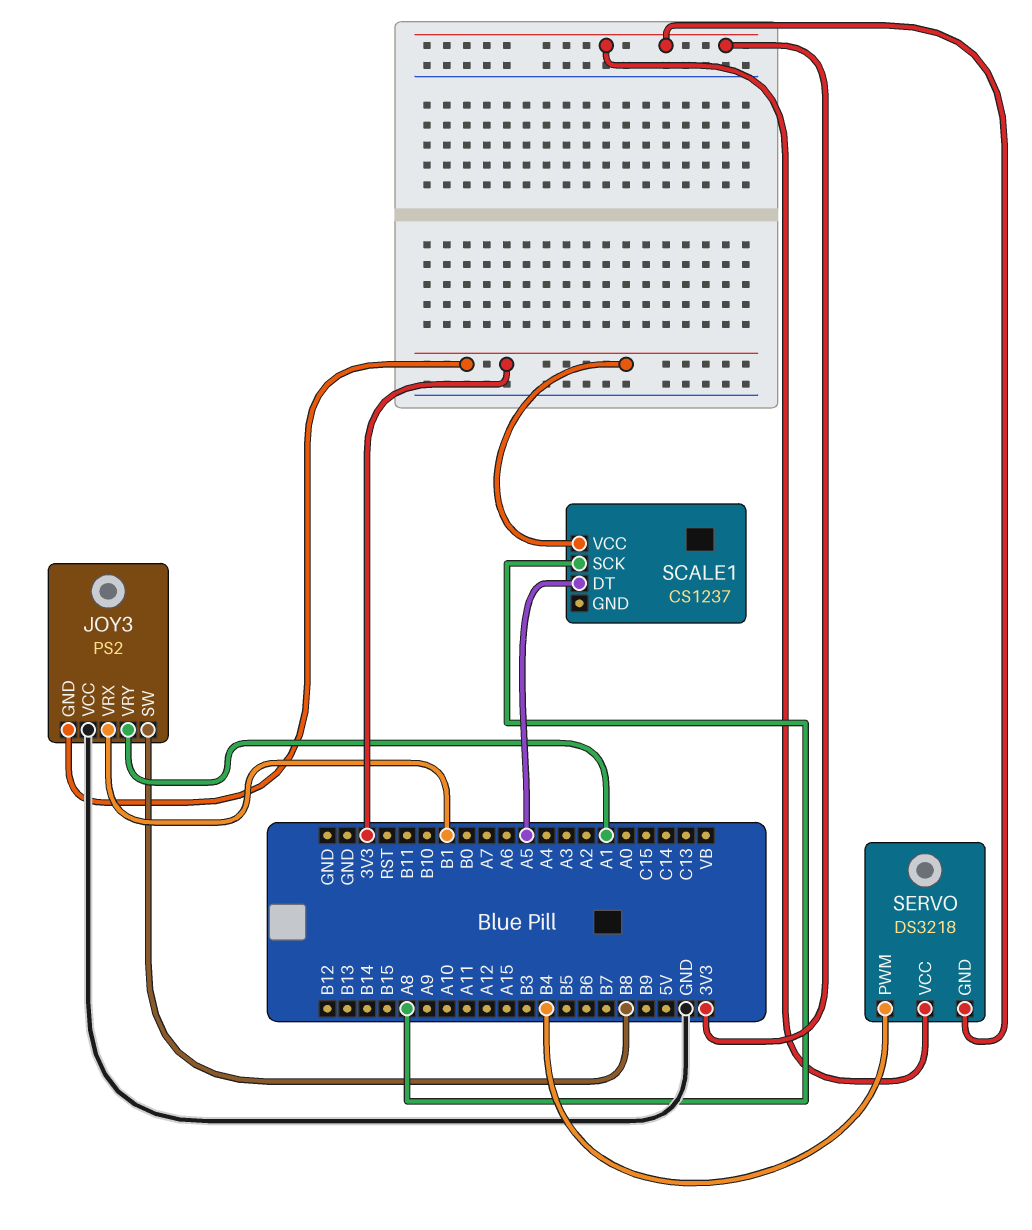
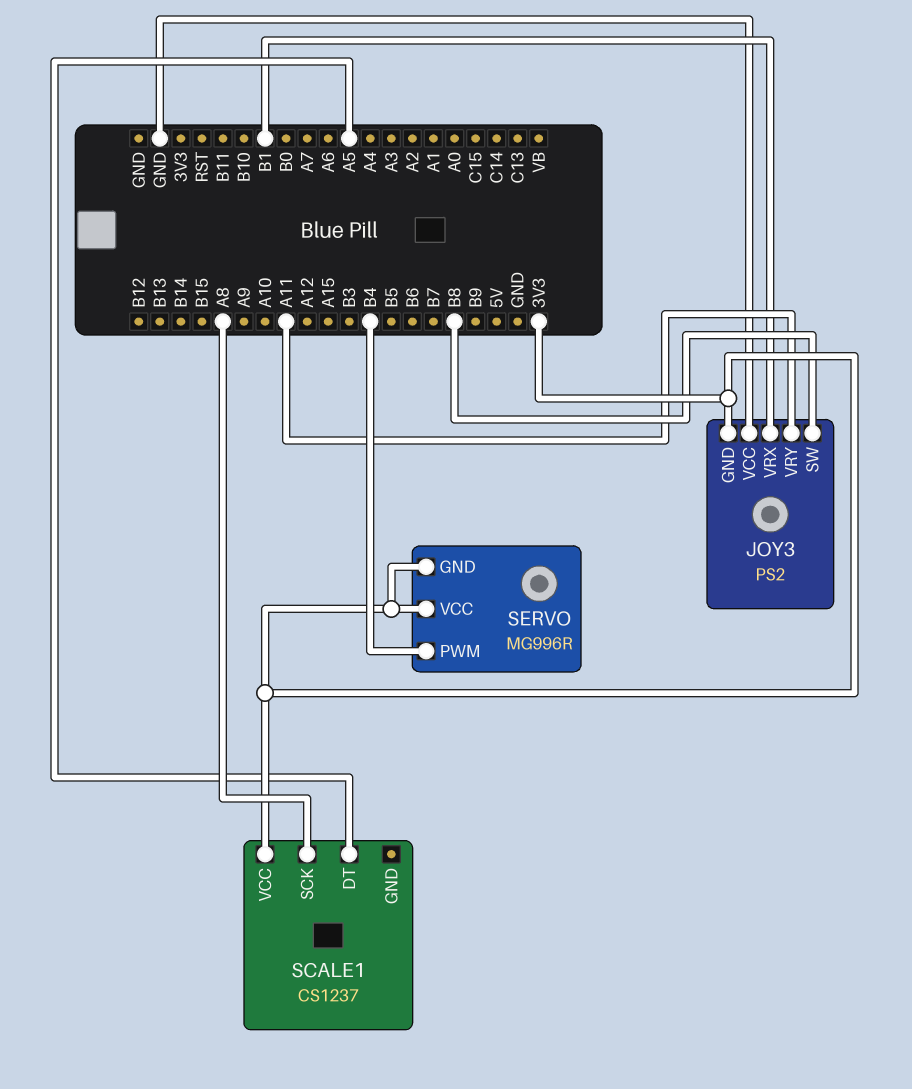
JOY3 pin VRY: A1 -> A11
SERVO: DS3218 -> MG996R

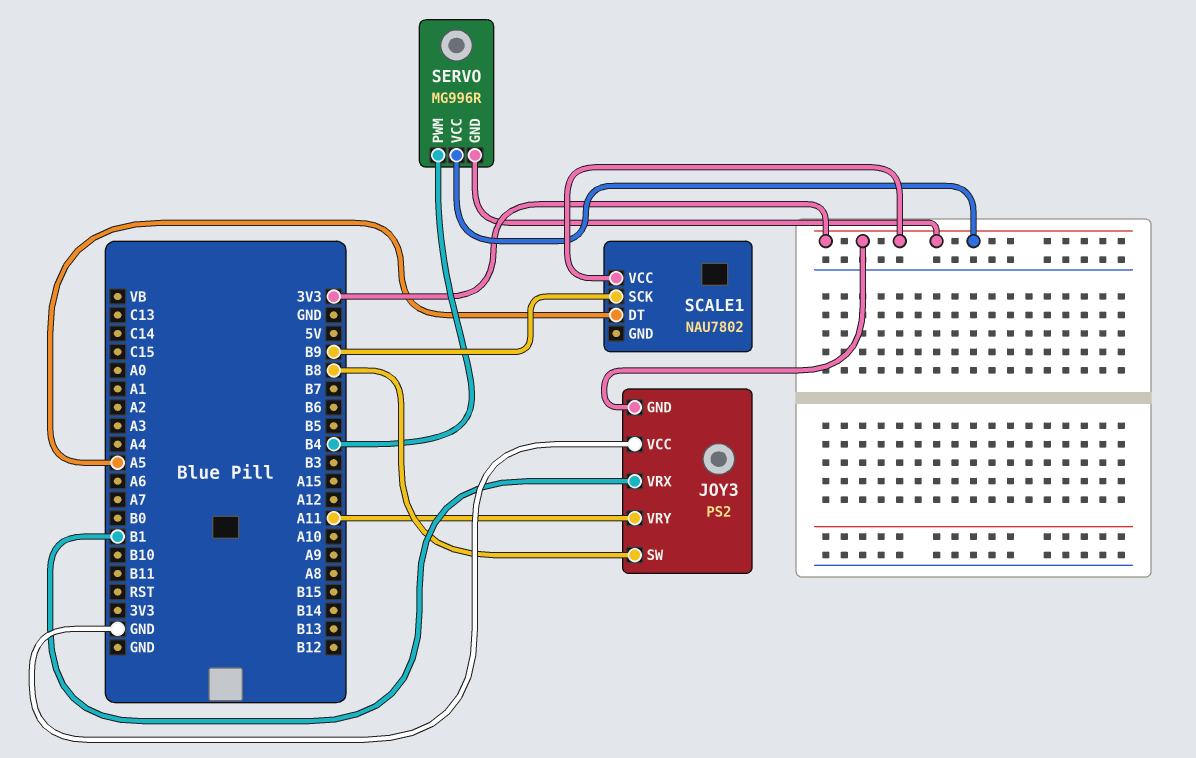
SCALE1: CS1237 -> NAU7802
SCALE1 pin SCK: A8 -> B9

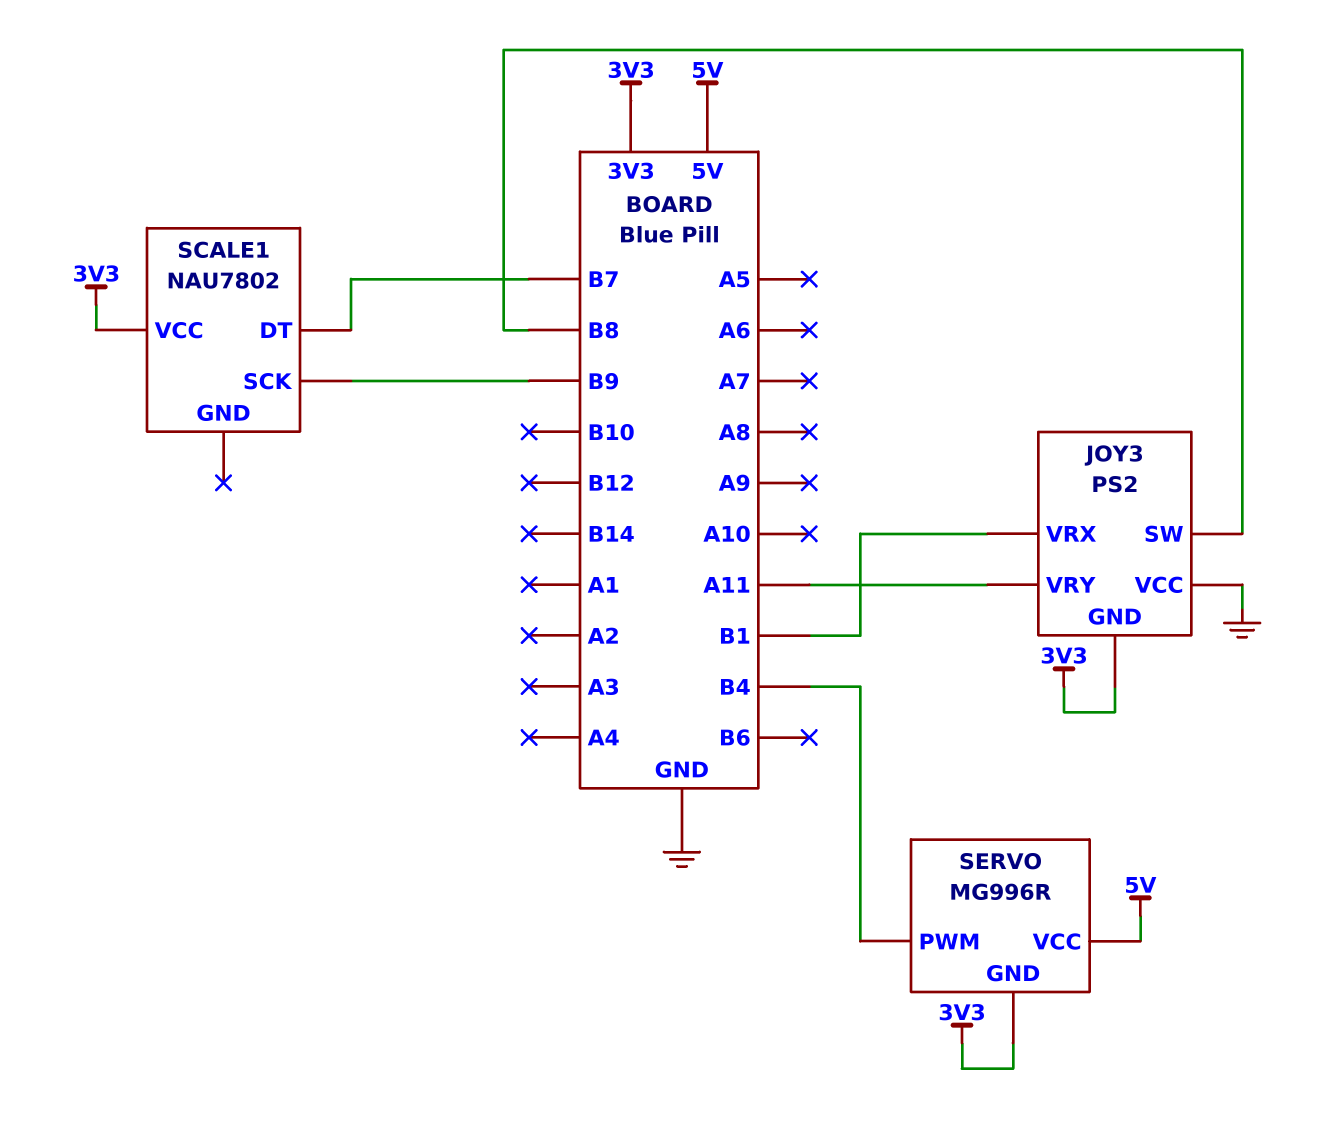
SCALE1 pin DT: A5 -> B7
SERVO pin VCC: 3V3 -> 5V

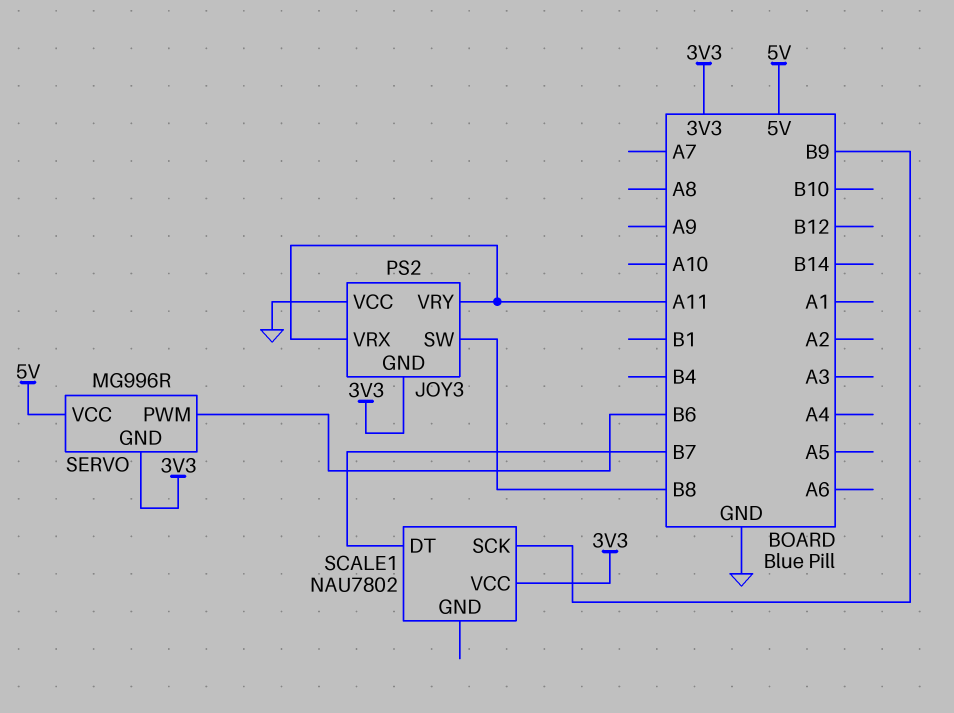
JOY3 pin VRX: B1 -> A11
SERVO pin PWM: B4 -> B6

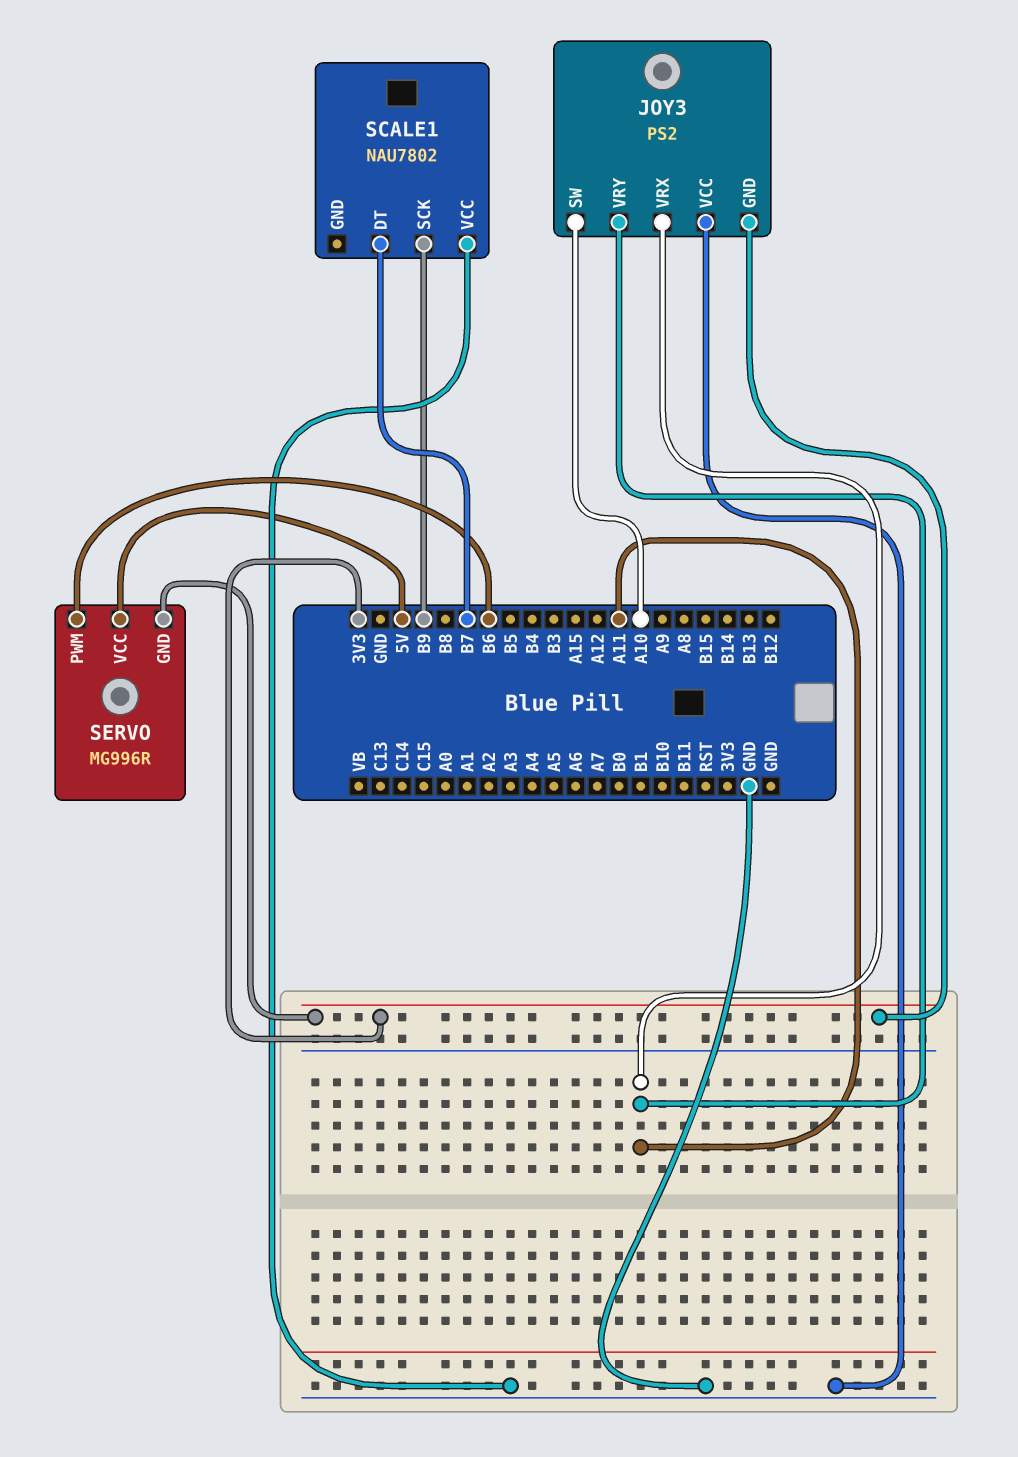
JOY3 pin SW: B8 -> A10
SCALE1 pin VCC: 3V3 -> GND

